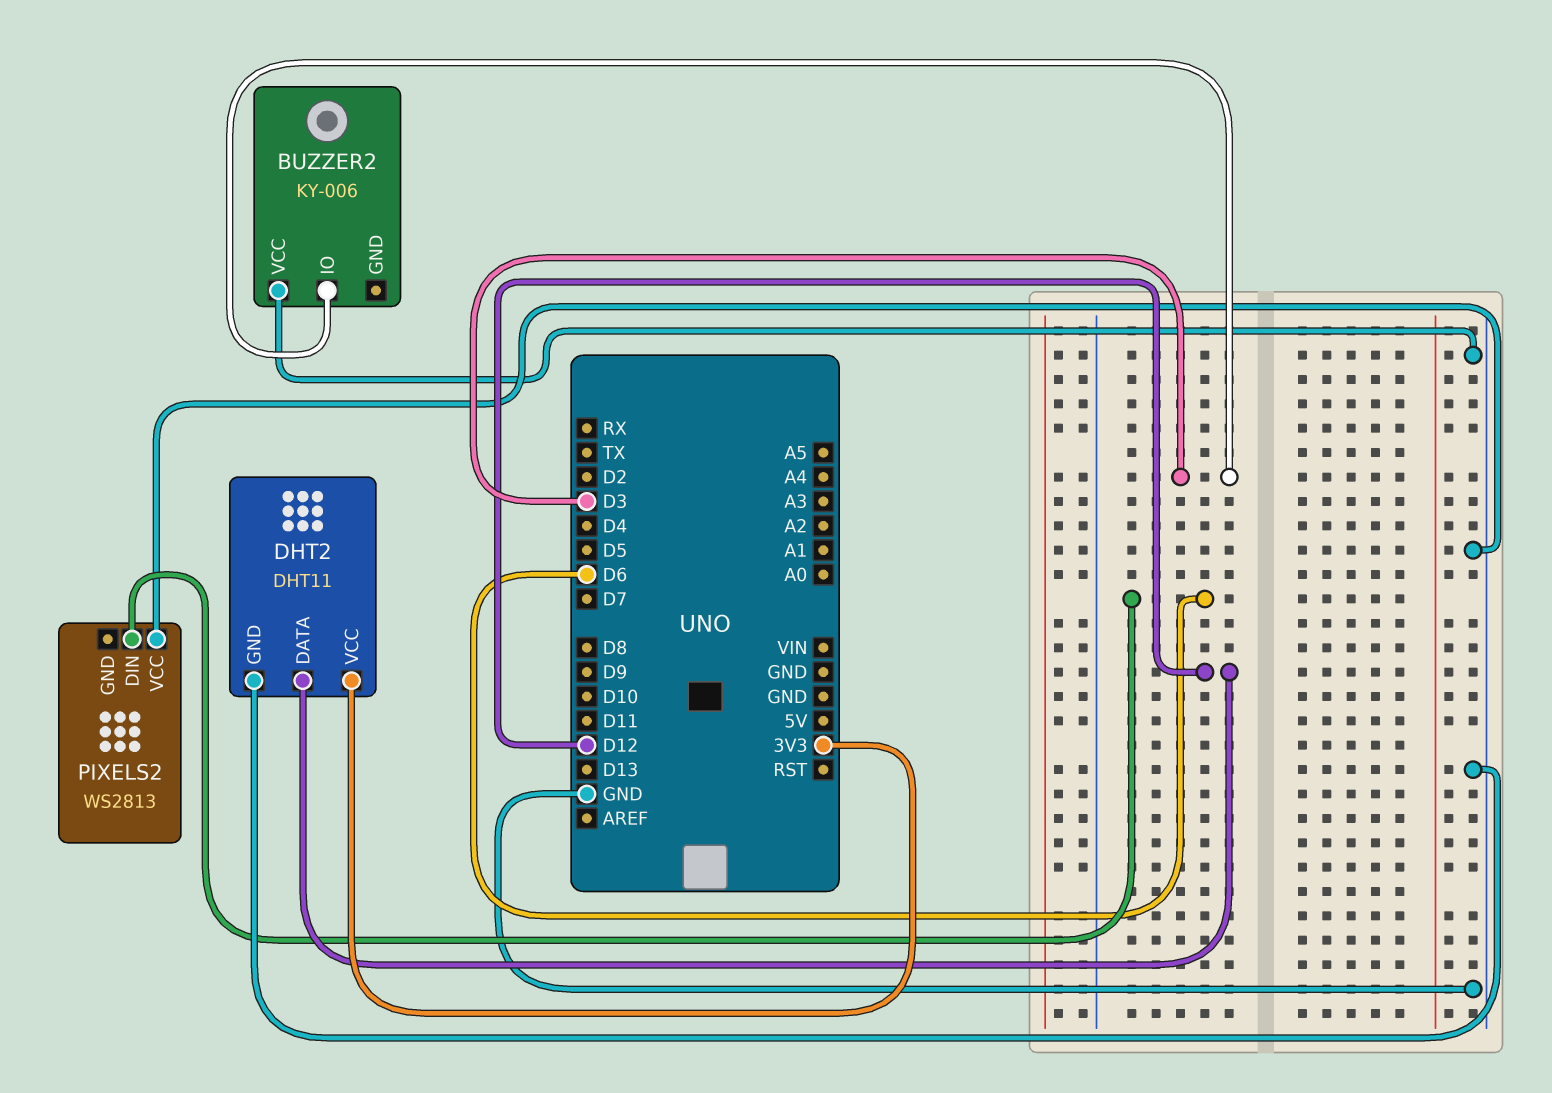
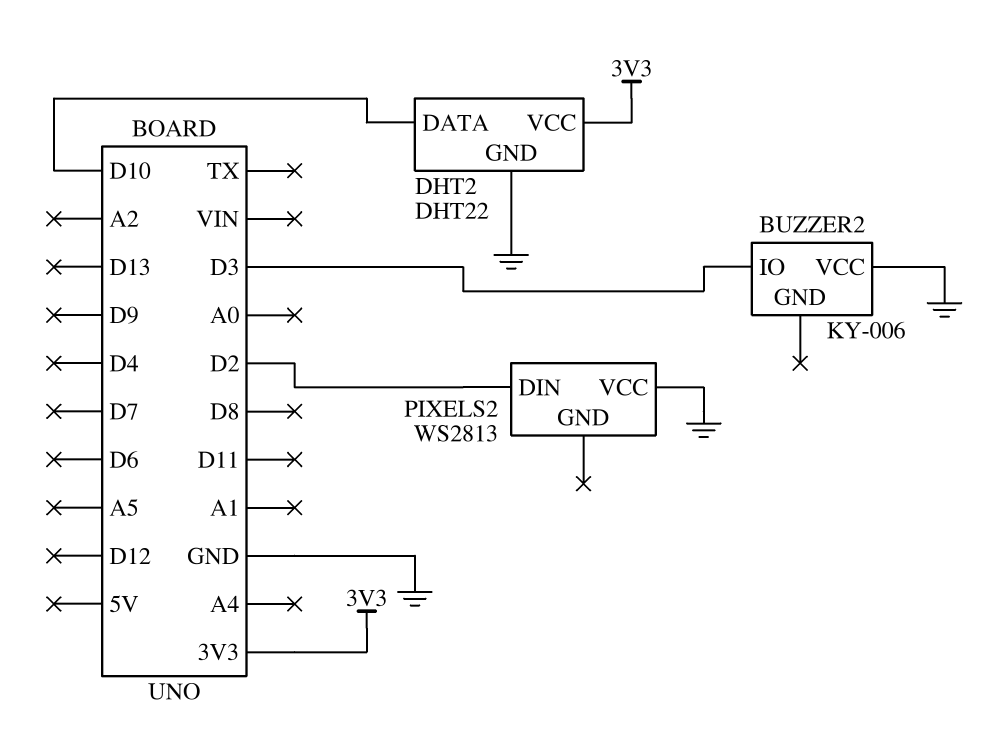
DHT2: DHT11 -> DHT22
DHT2 pin DATA: D12 -> D10
PIXELS2 pin DIN: D6 -> D2

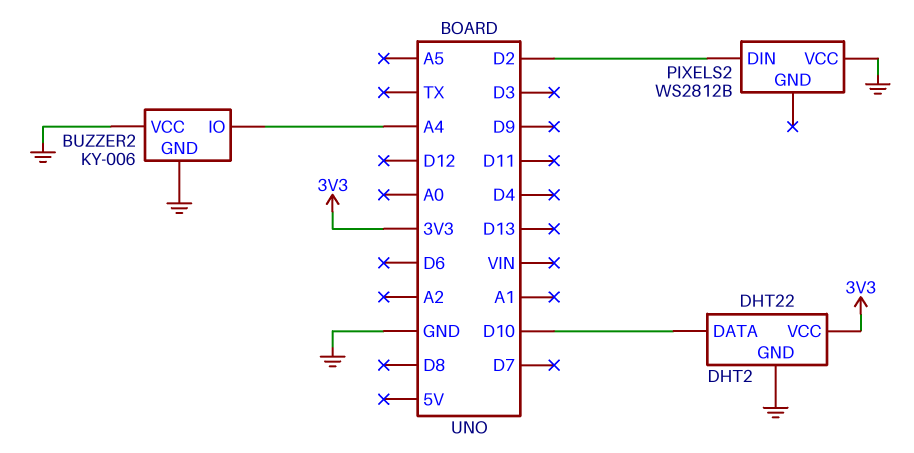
BUZZER2 pin GND: none -> GND
BUZZER2 pin IO: D3 -> A4
PIXELS2: WS2813 -> WS2812B

